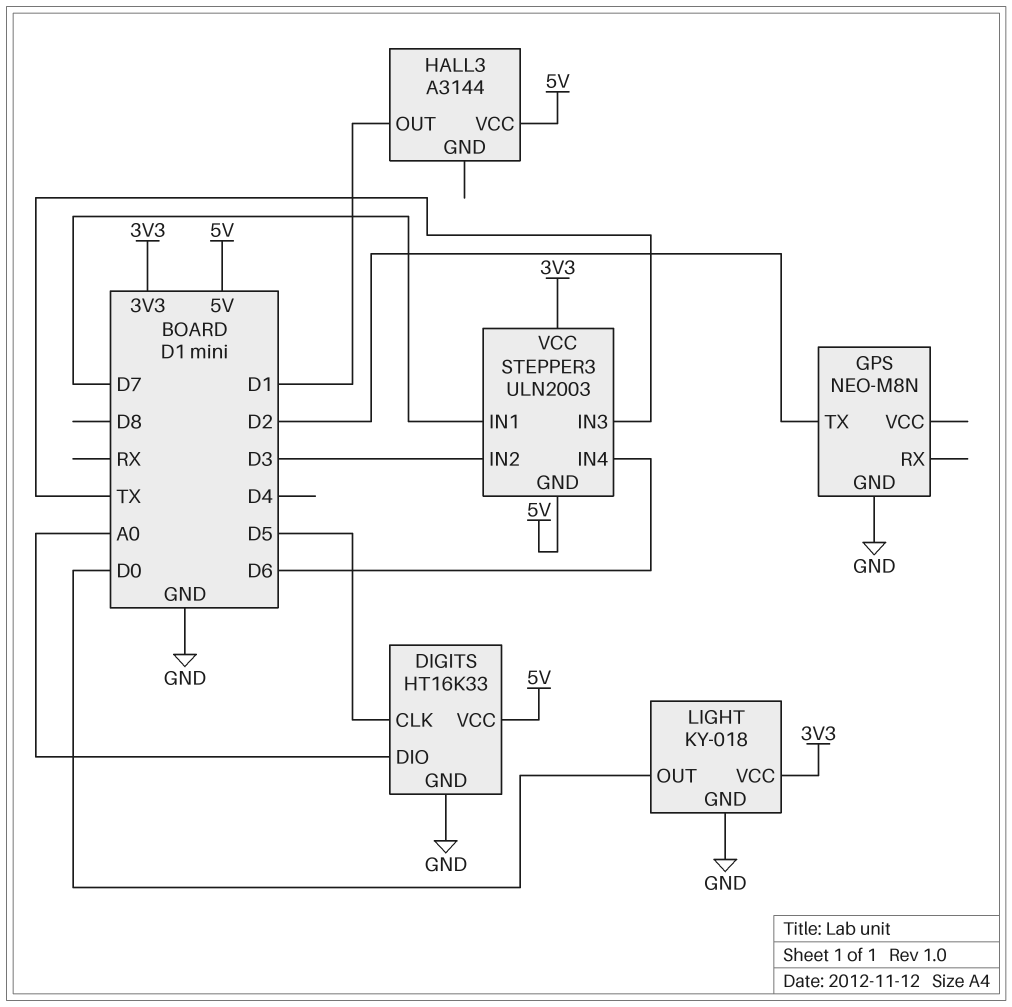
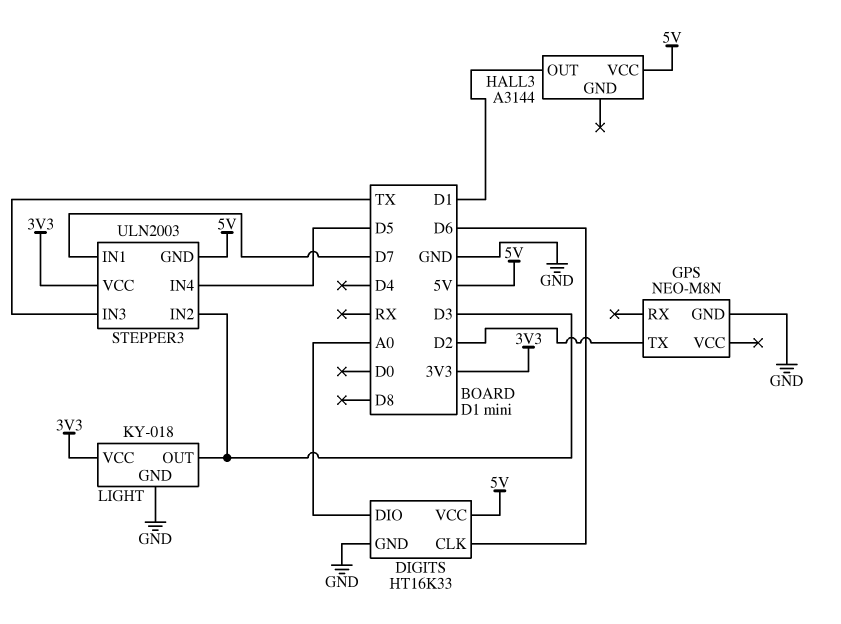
DIGITS pin CLK: D5 -> D6
LIGHT pin OUT: D0 -> D3
STEPPER3 pin IN4: D6 -> D5

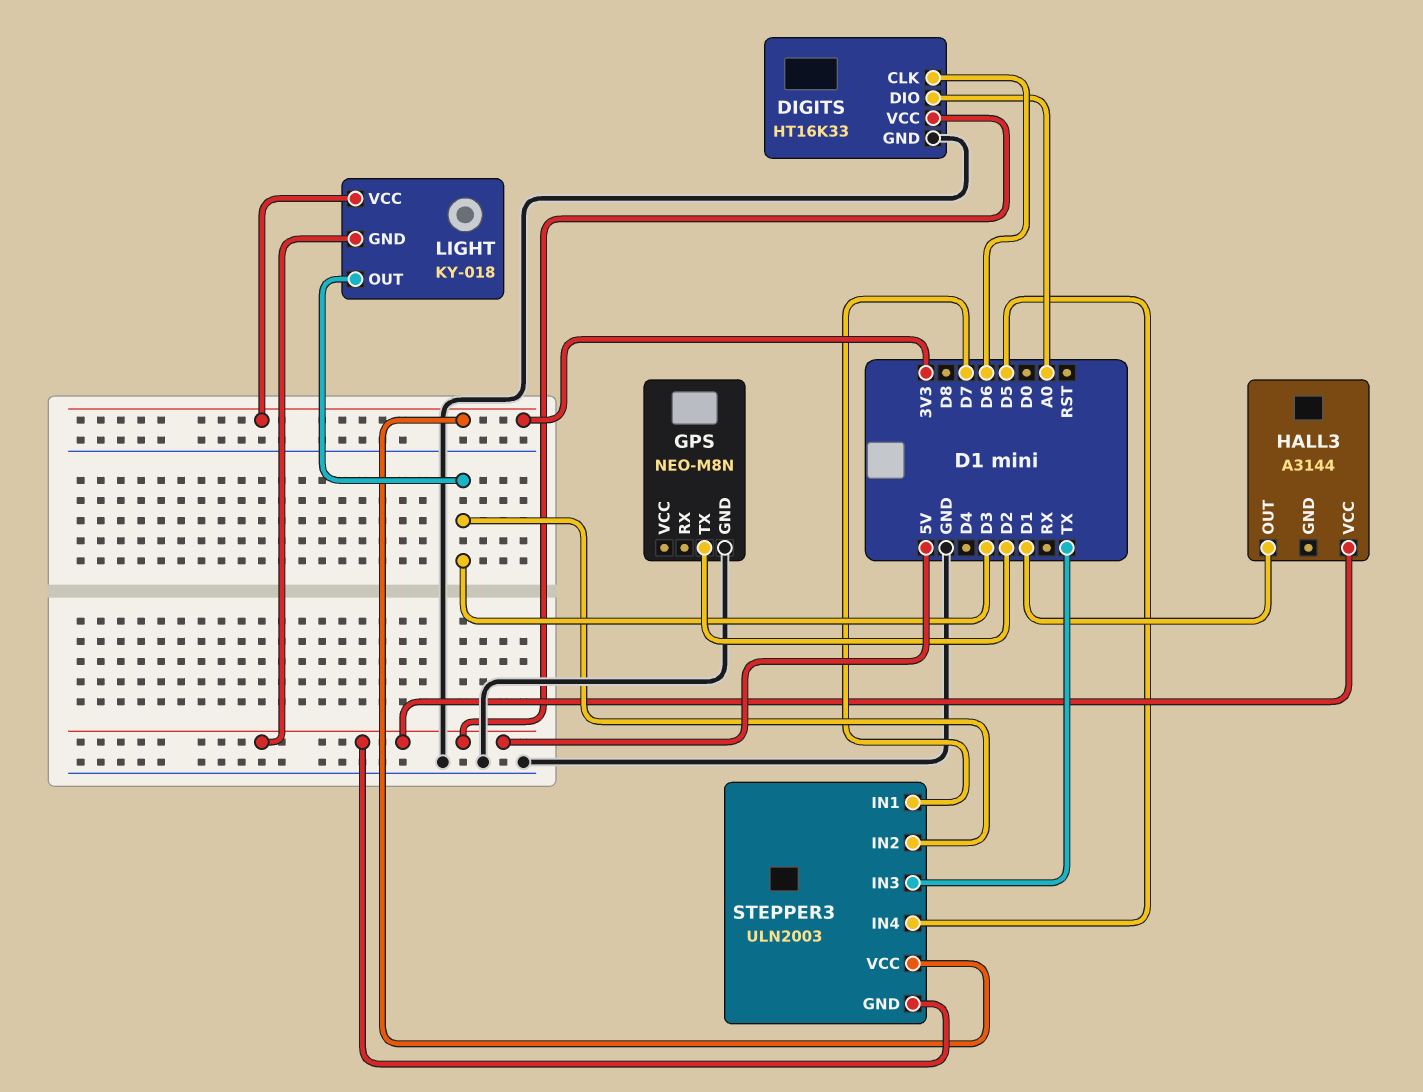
LIGHT pin GND: GND -> 5V

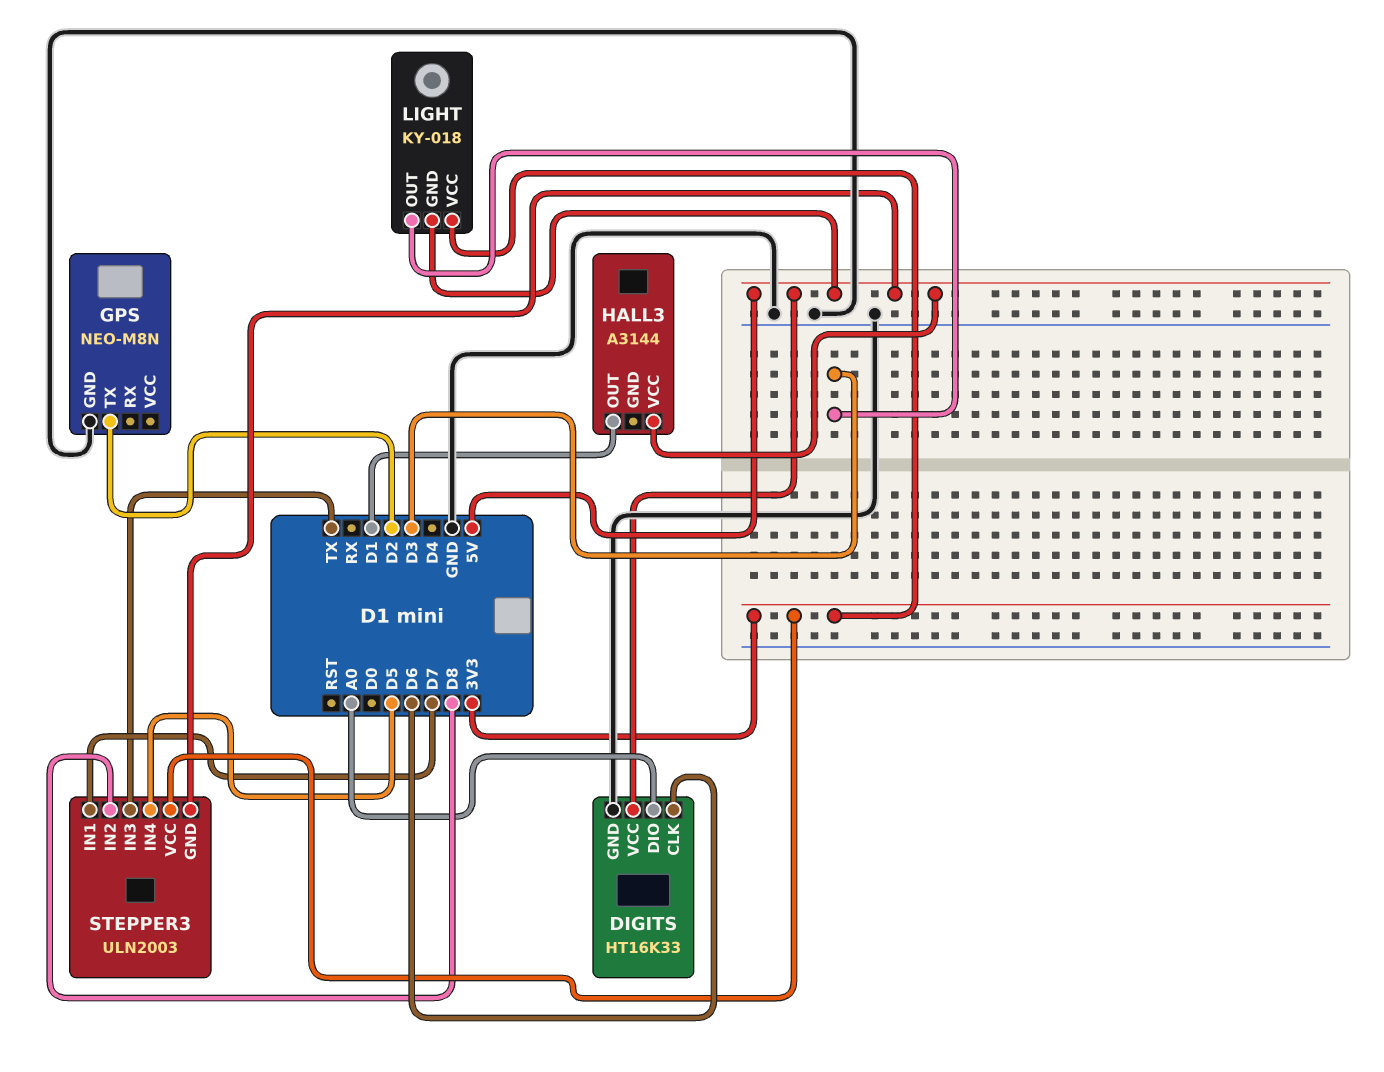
STEPPER3 pin IN2: D3 -> D8

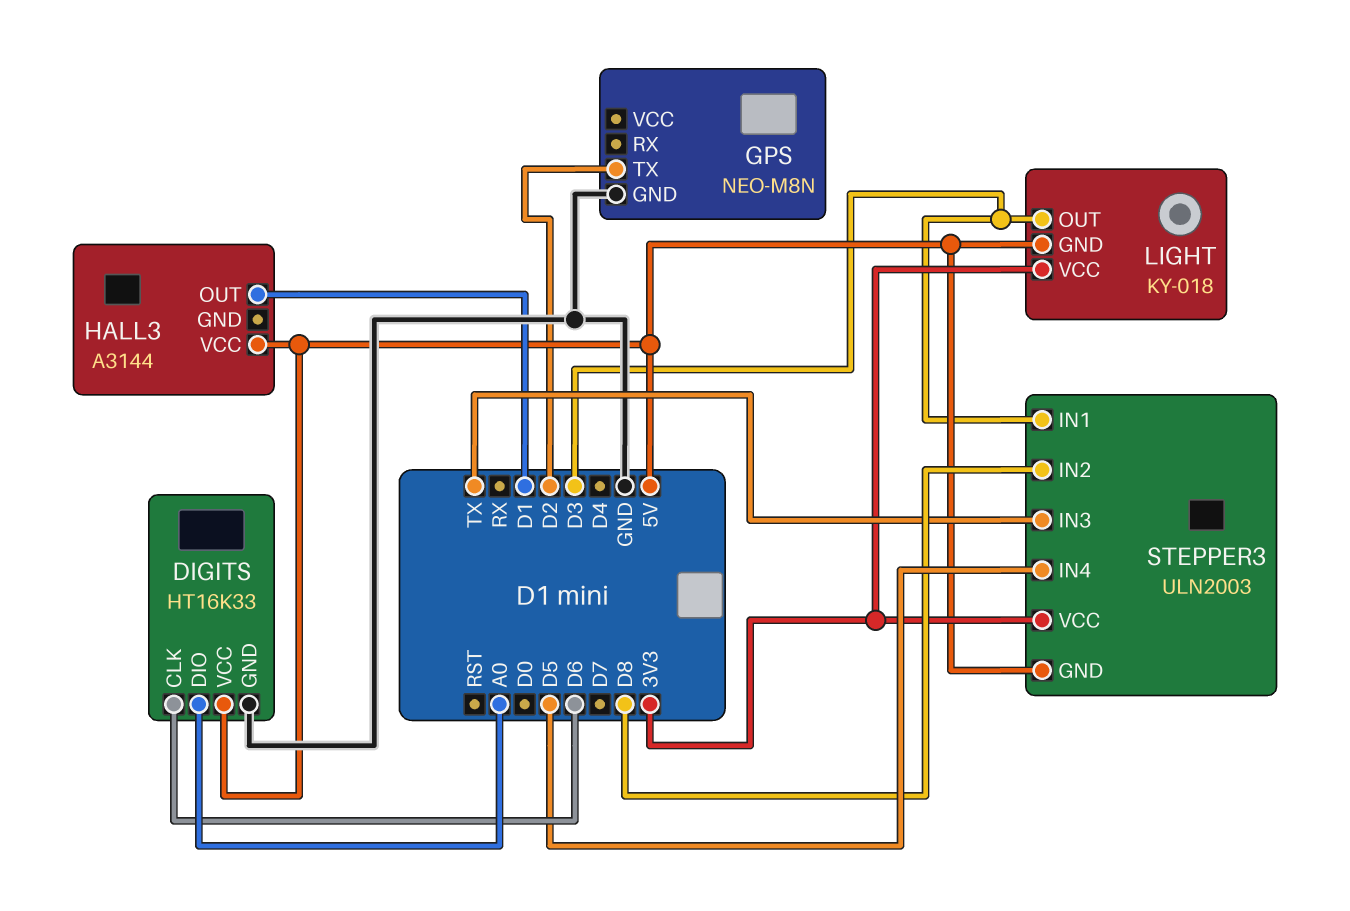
STEPPER3 pin IN1: D7 -> D3

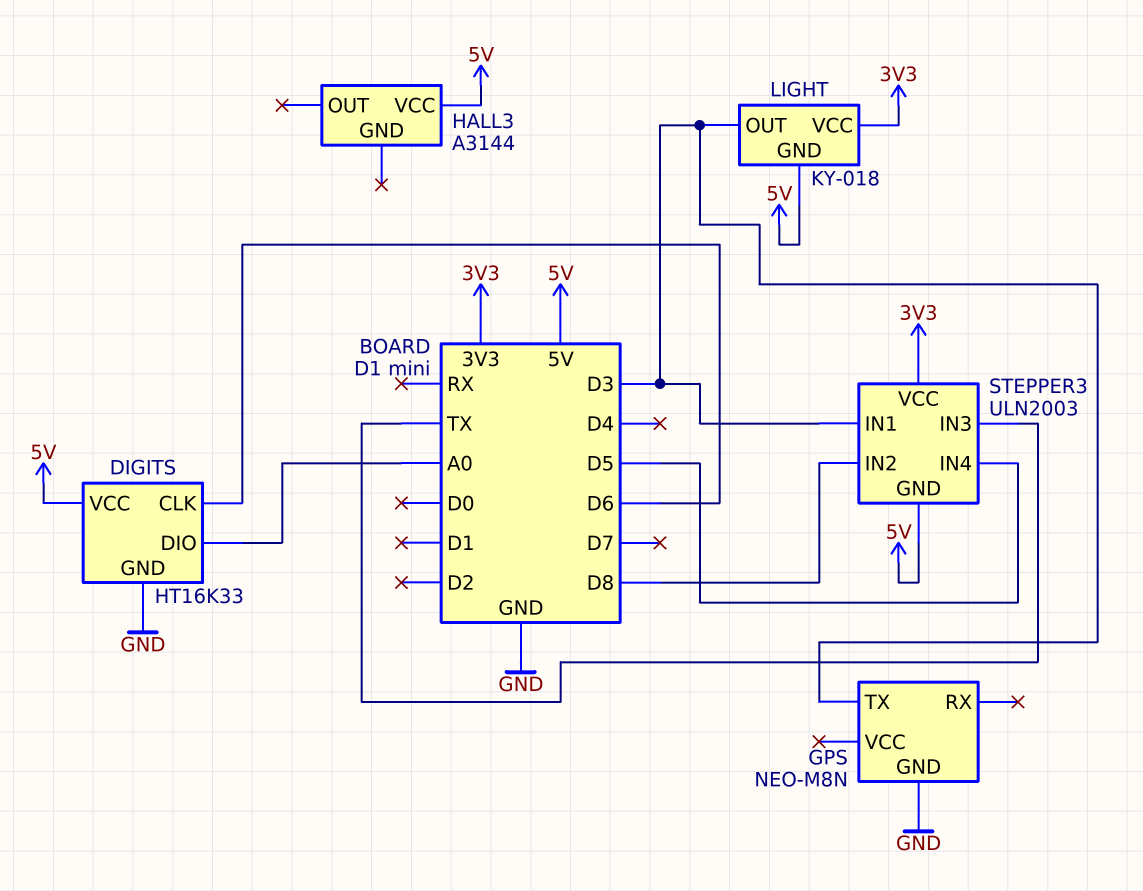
GPS pin TX: D2 -> D3
HALL3 pin OUT: D1 -> none

